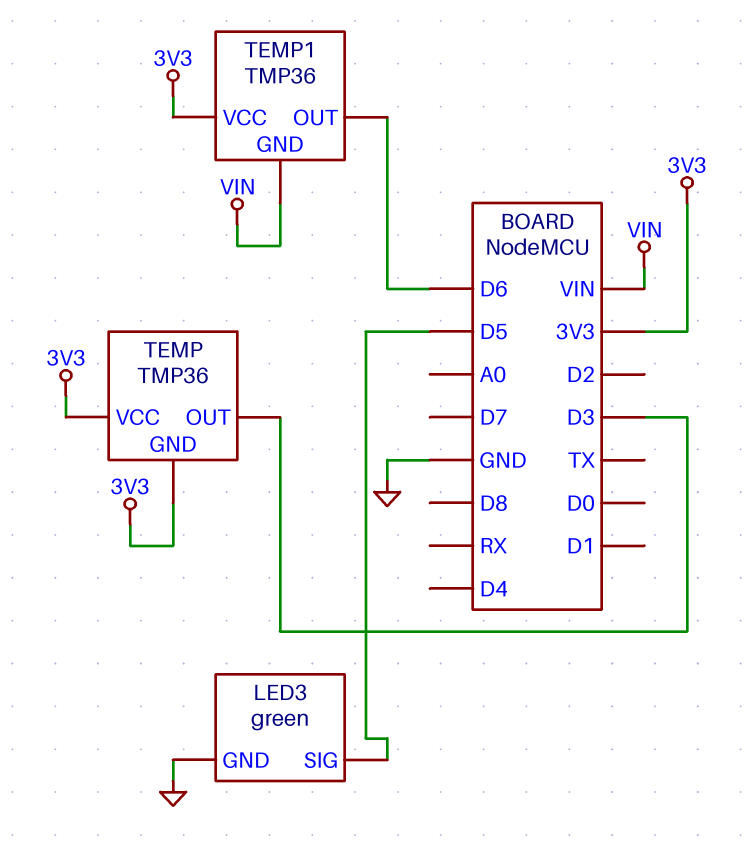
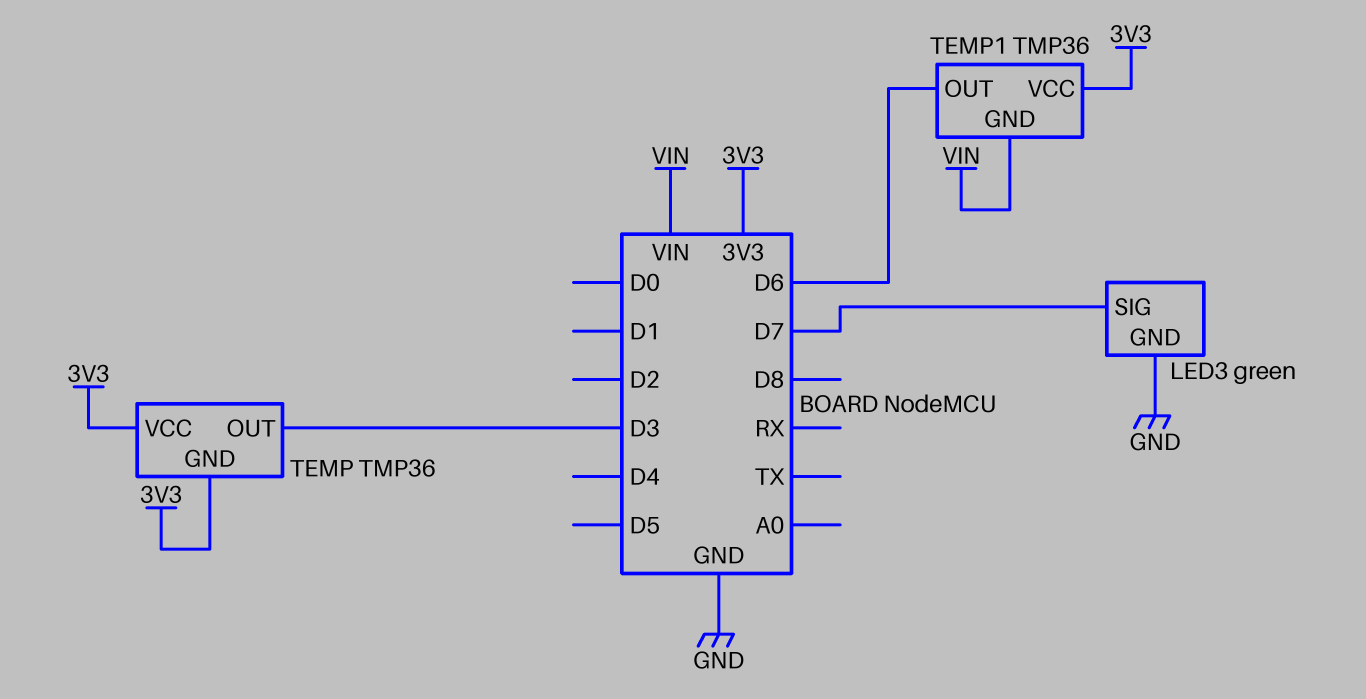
LED3 pin SIG: D5 -> D7

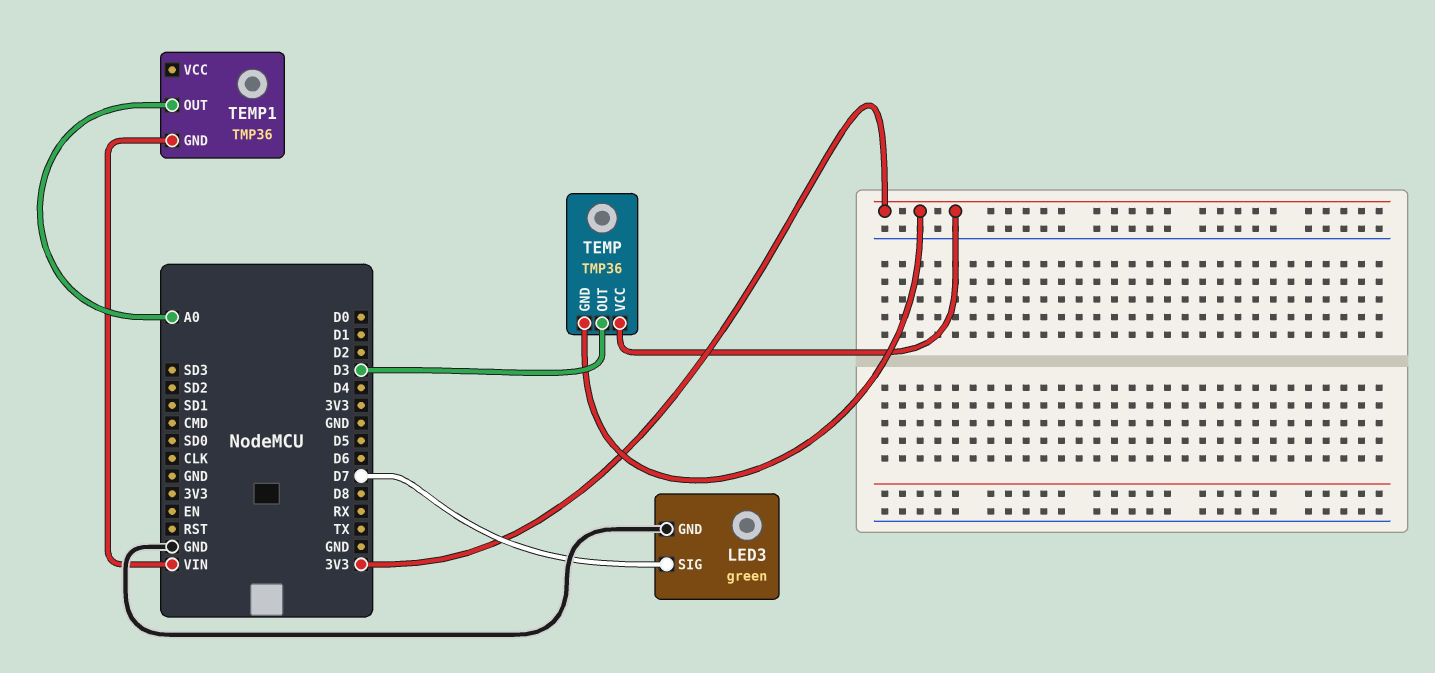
TEMP1 pin OUT: D6 -> A0
TEMP1 pin VCC: 3V3 -> none

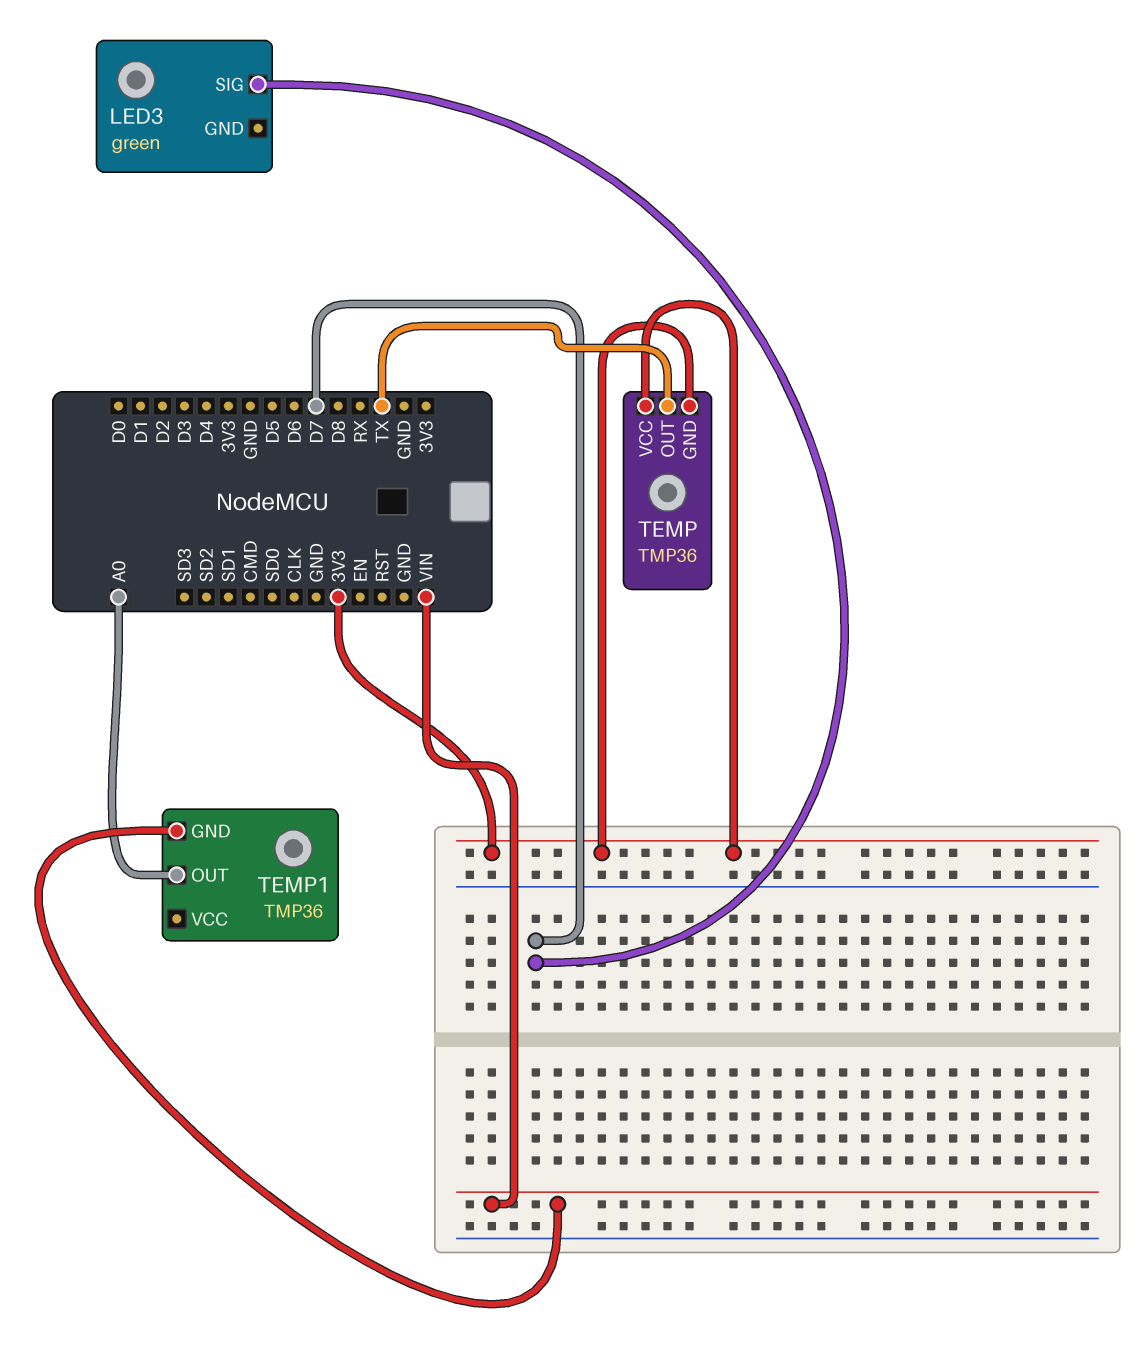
LED3 pin GND: GND -> none
TEMP pin OUT: D3 -> TX

